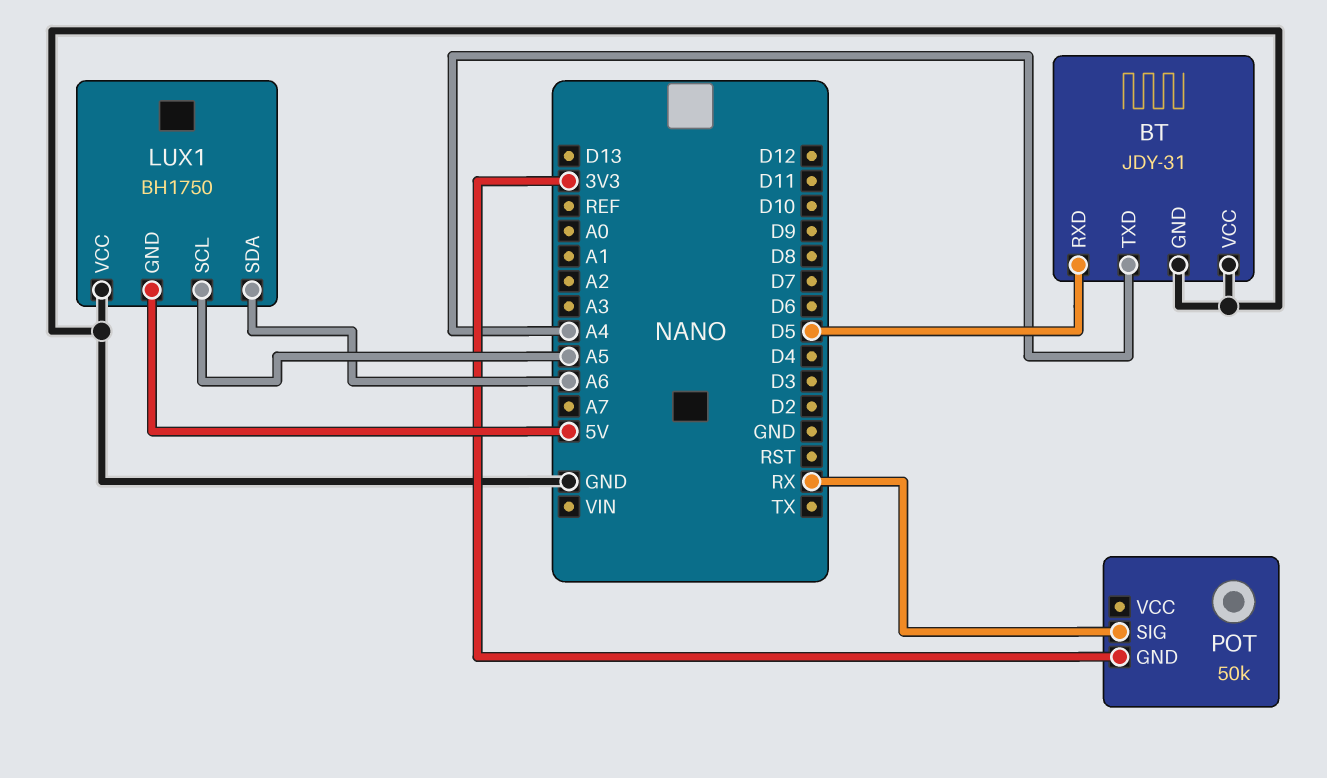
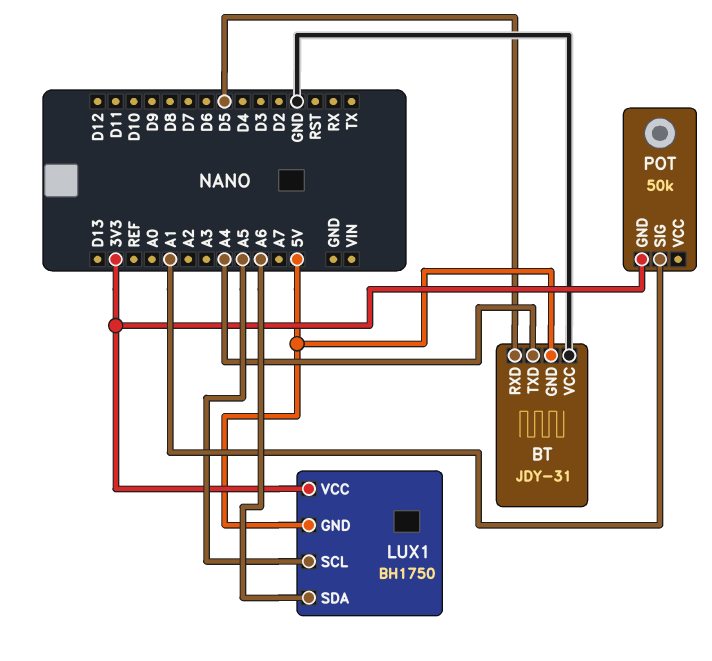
BT pin GND: GND -> 5V
LUX1 pin VCC: GND -> 3V3
POT pin SIG: RX -> A1

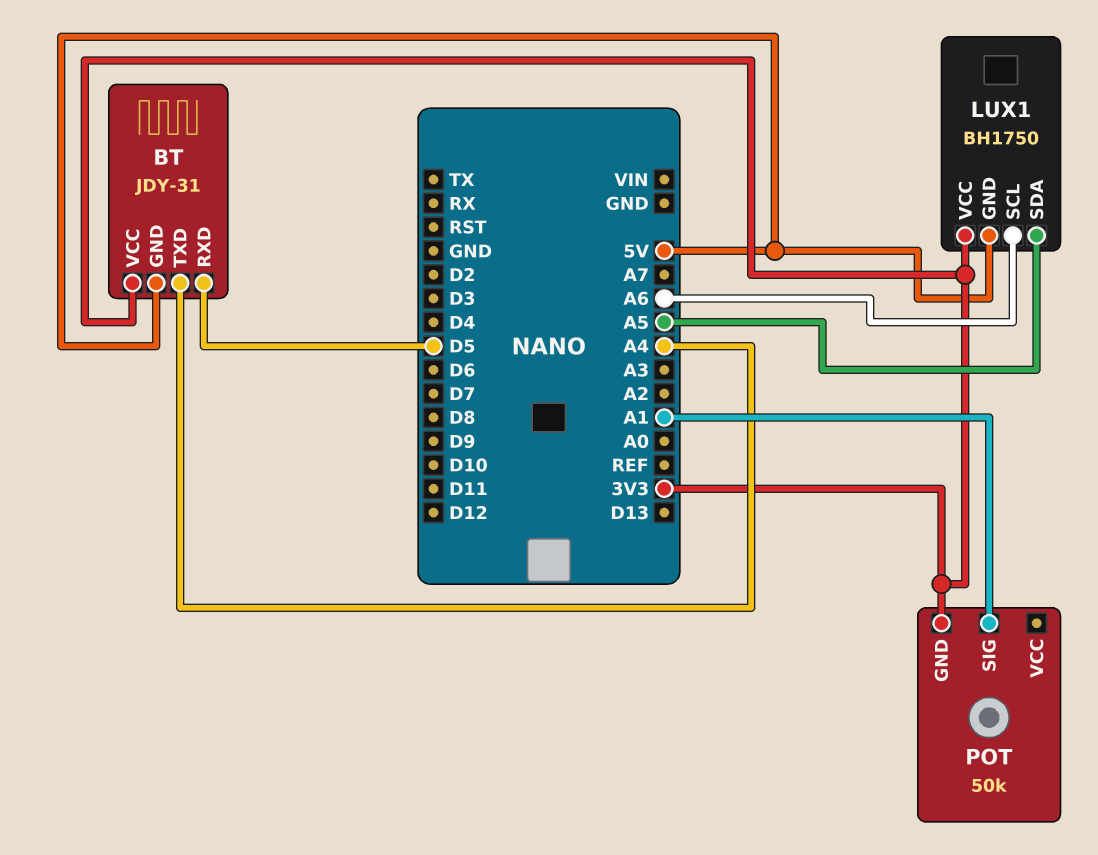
BT pin VCC: GND -> 3V3
LUX1 pin SCL: A5 -> A6
LUX1 pin SDA: A6 -> A5

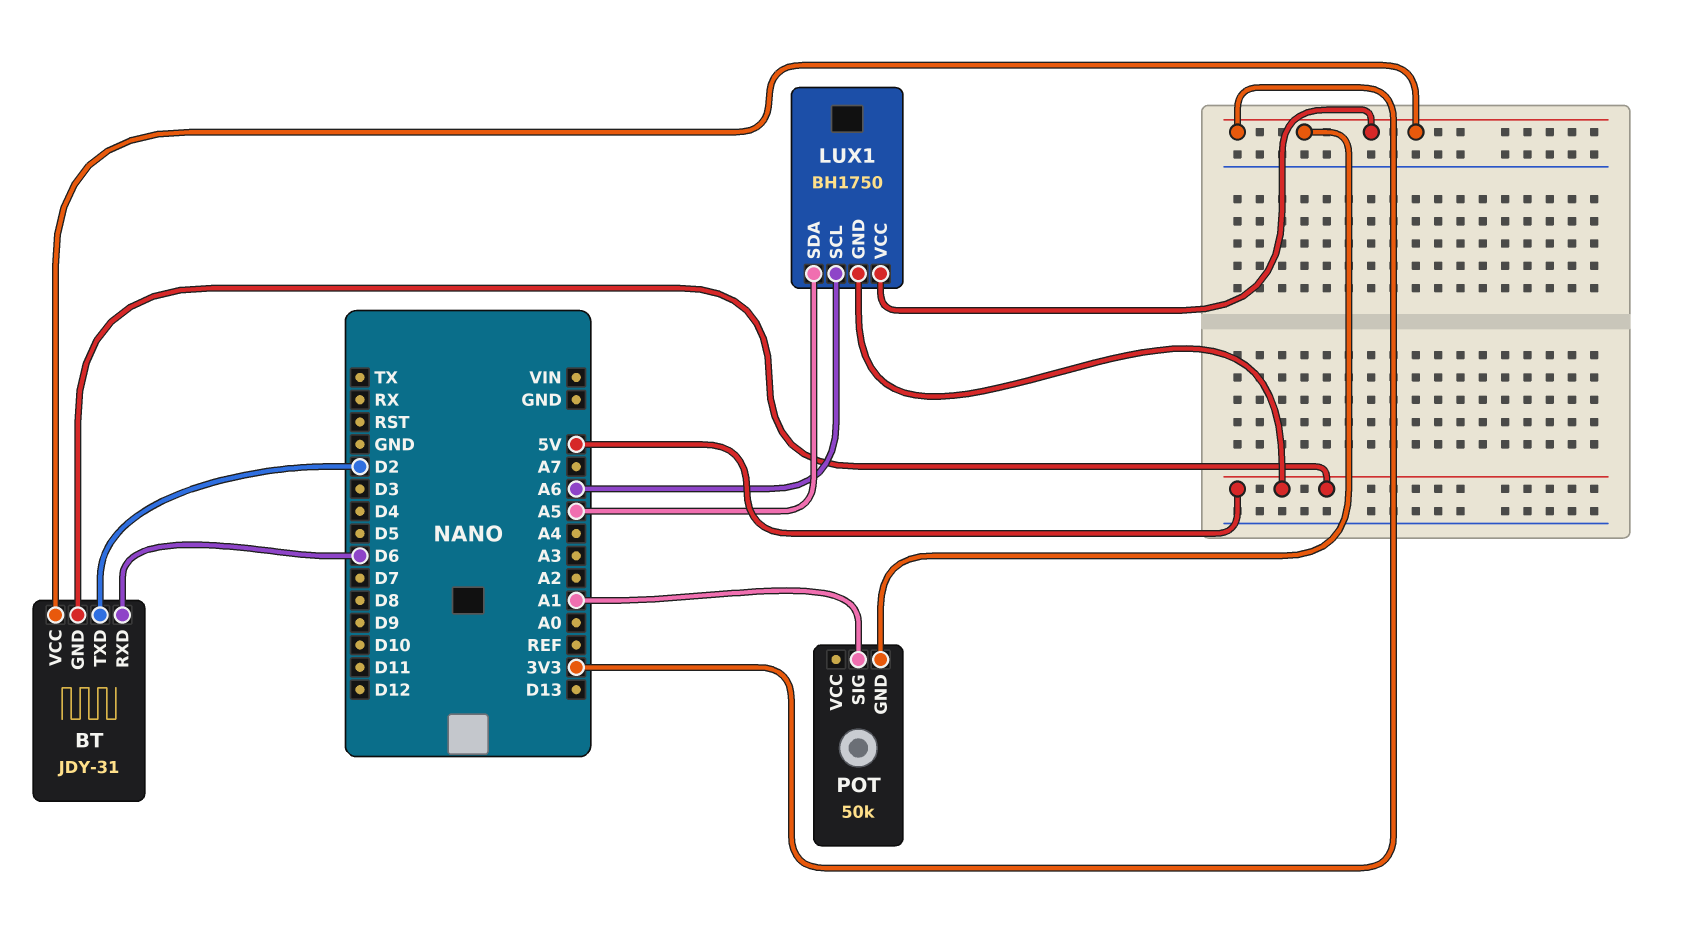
BT pin RXD: D5 -> D6
BT pin TXD: A4 -> D2

